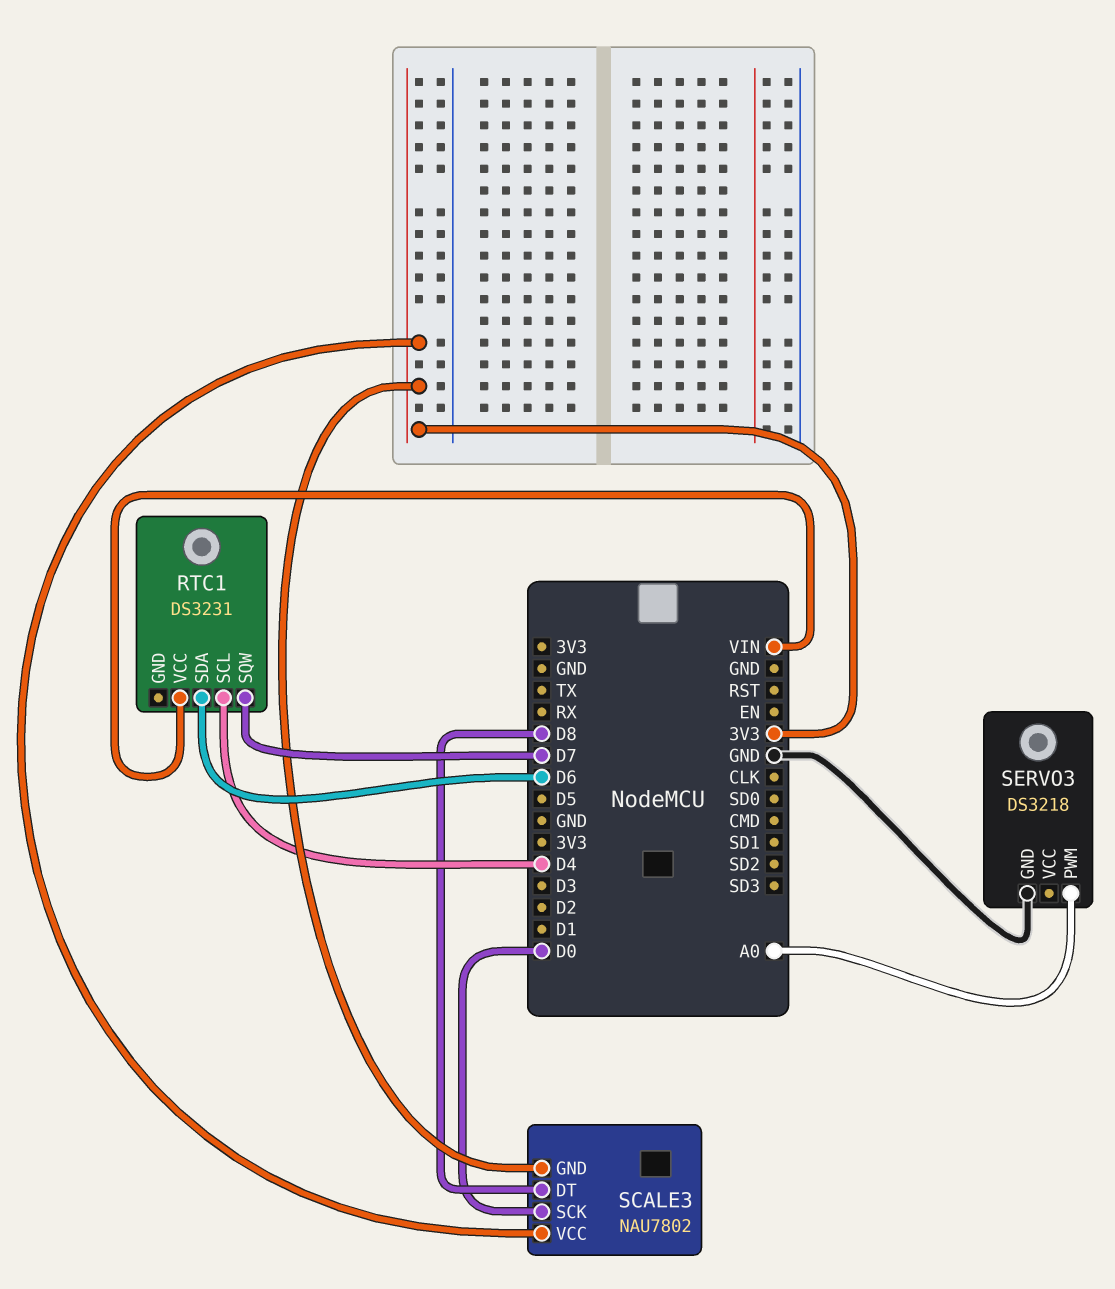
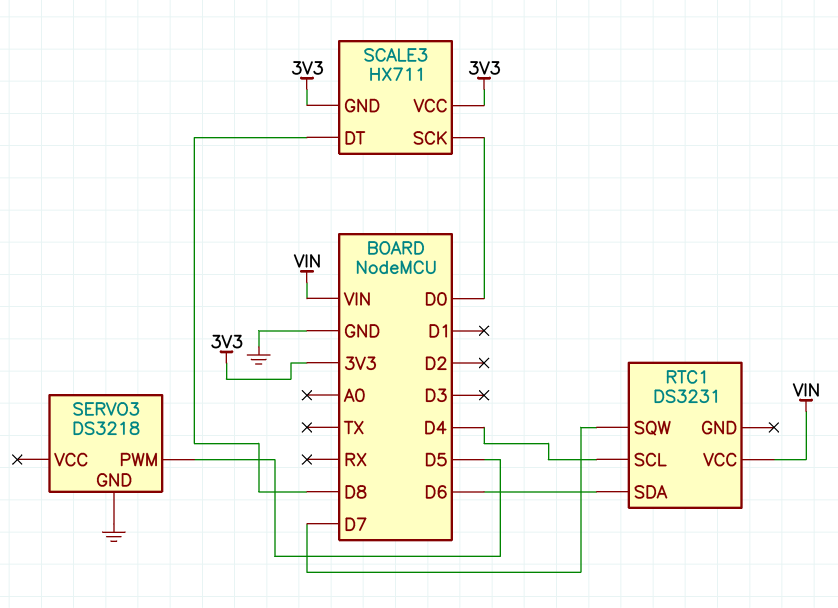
SCALE3: NAU7802 -> HX711
SERVO3 pin PWM: A0 -> D5

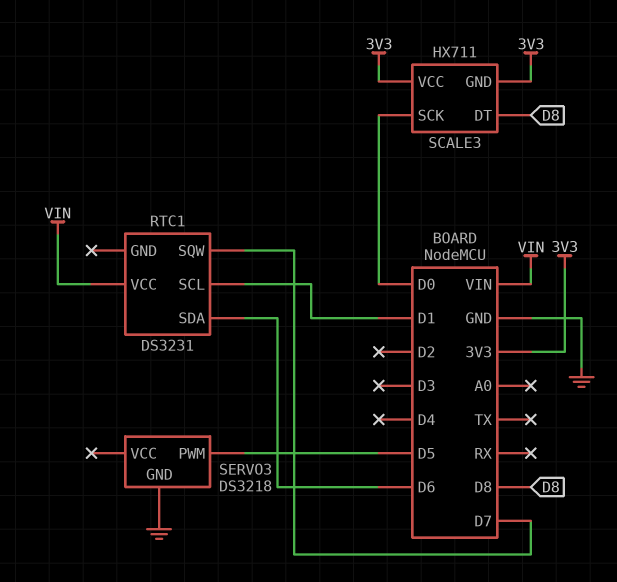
RTC1 pin SCL: D4 -> D1

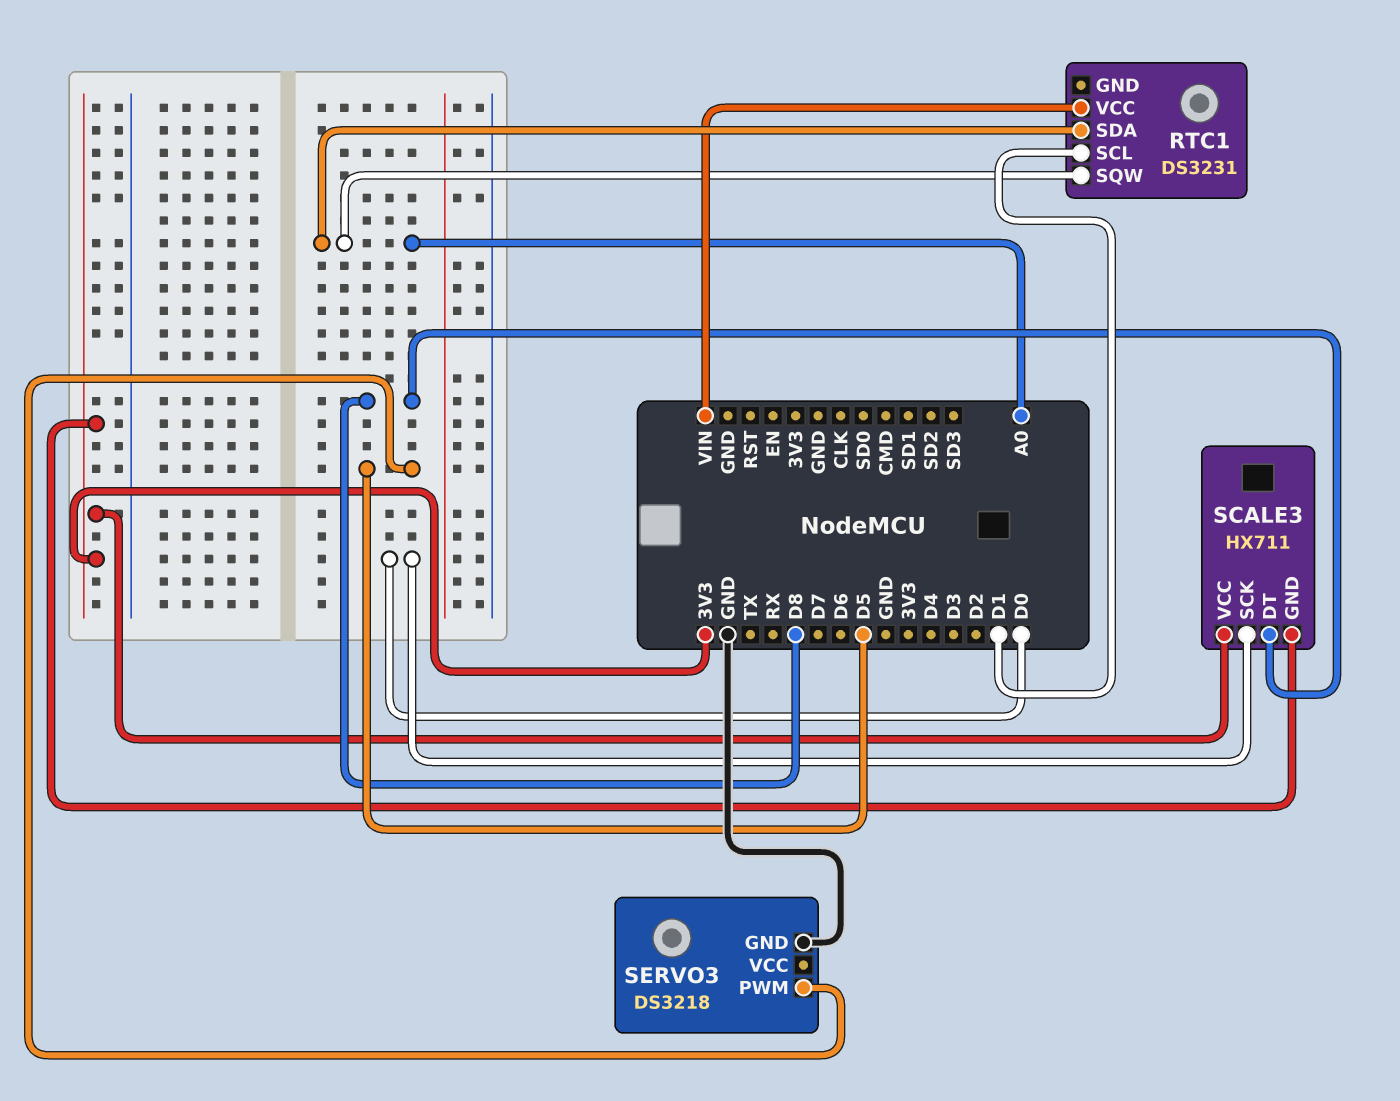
RTC1 pin SDA: D6 -> A0
RTC1 pin SQW: D7 -> A0

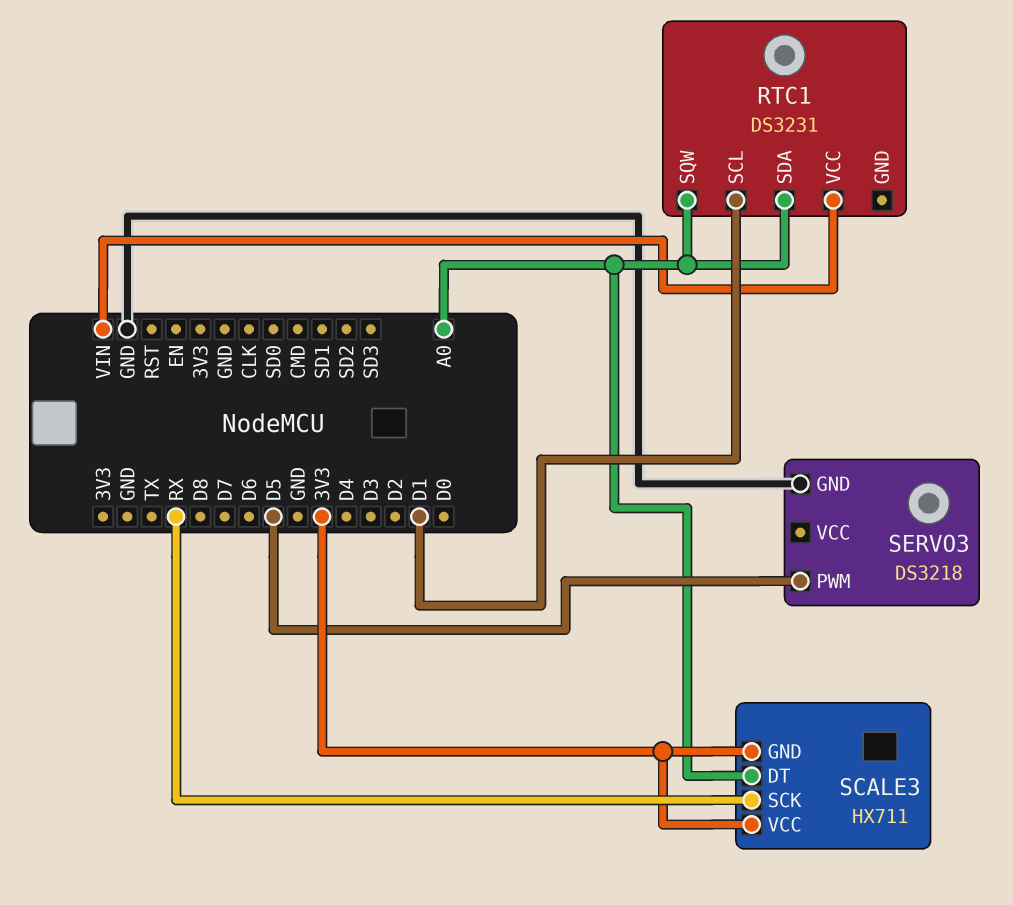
SCALE3 pin DT: D8 -> A0
SCALE3 pin SCK: D0 -> RX

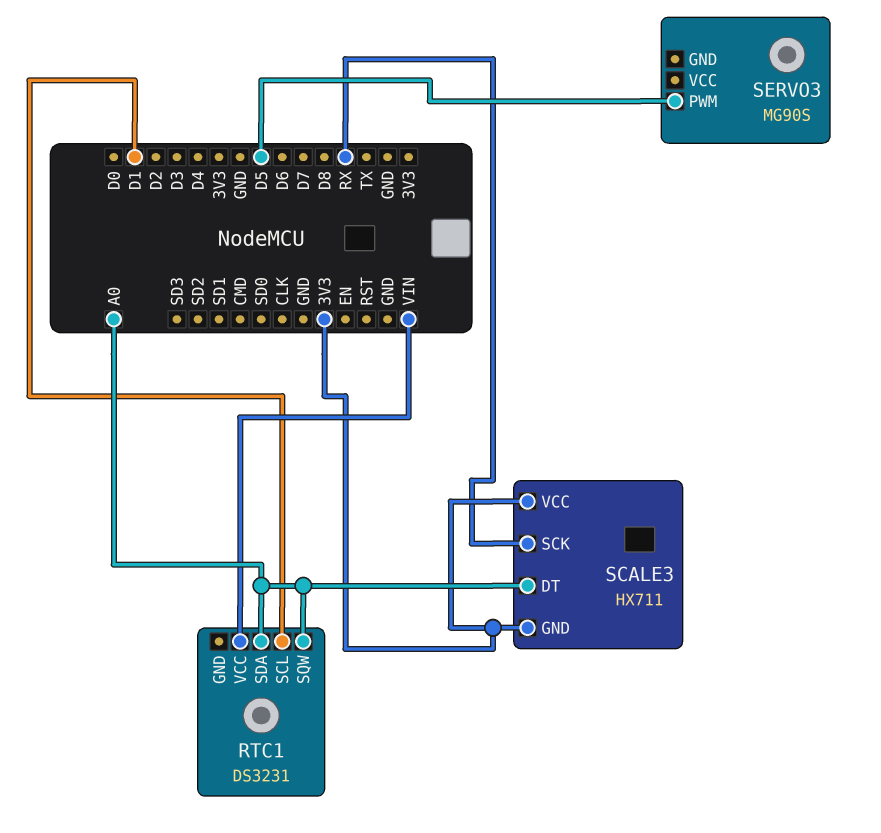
SERVO3: DS3218 -> MG90S
SERVO3 pin GND: GND -> none

